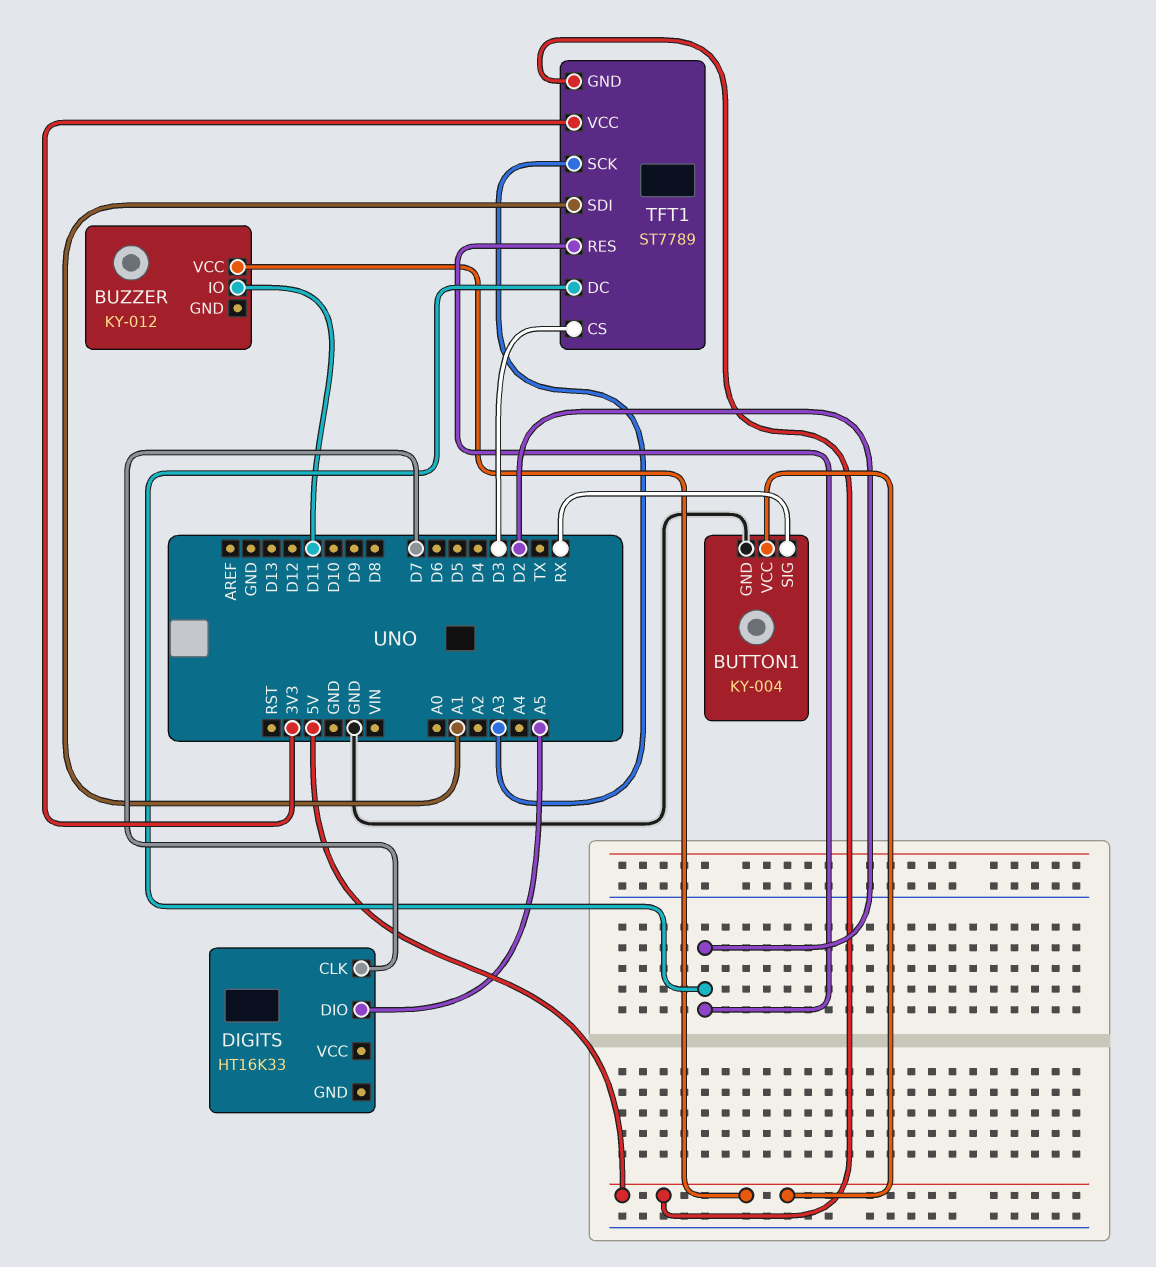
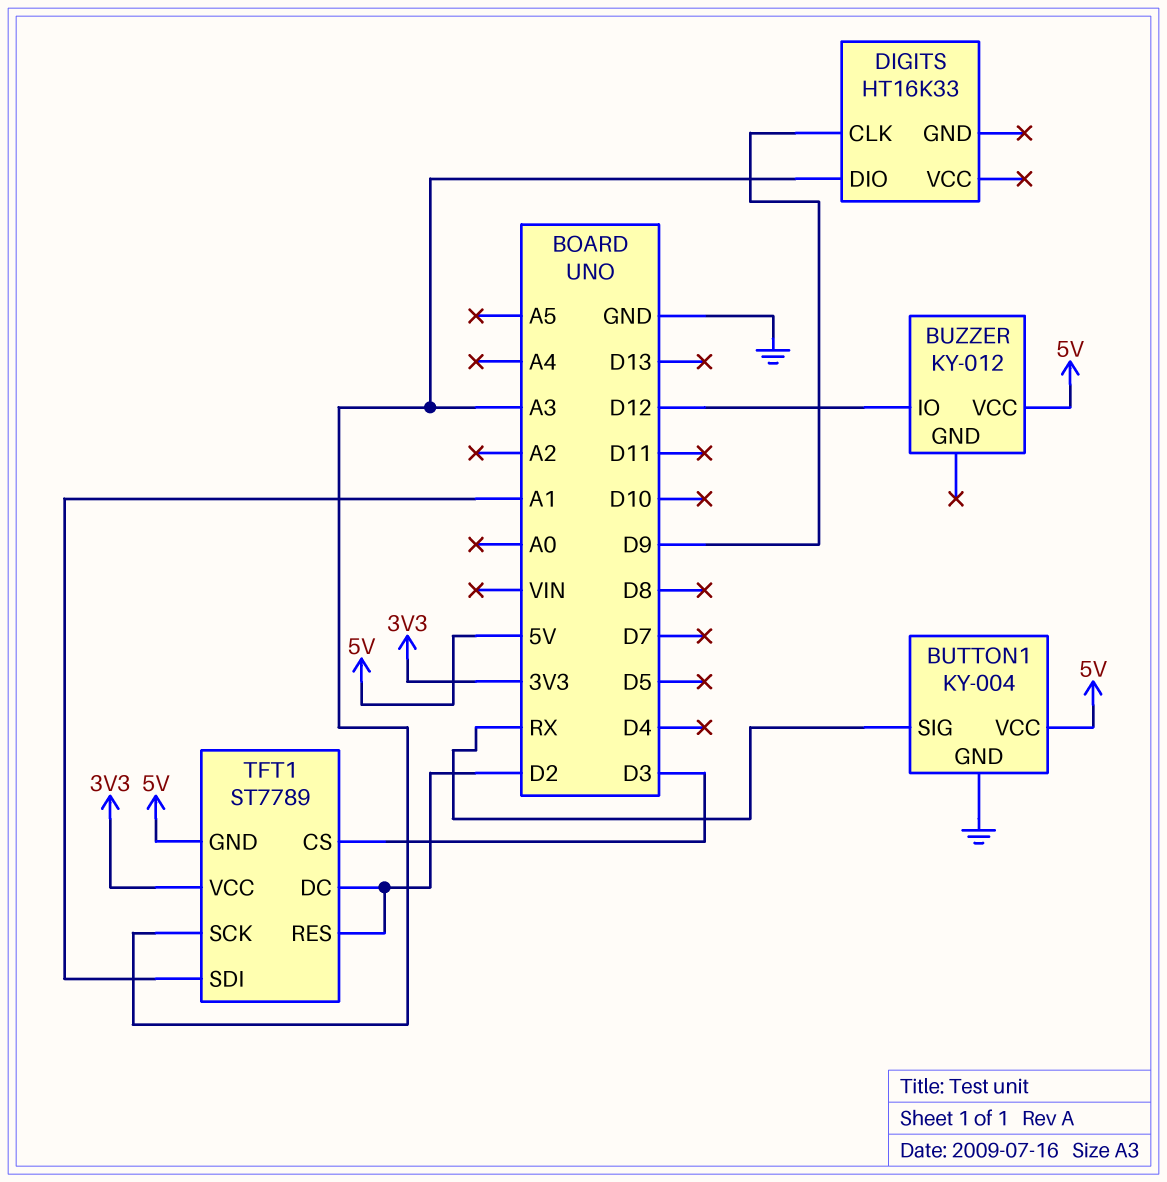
BUZZER pin IO: D11 -> D12
DIGITS pin CLK: D7 -> D9
DIGITS pin DIO: A5 -> A3

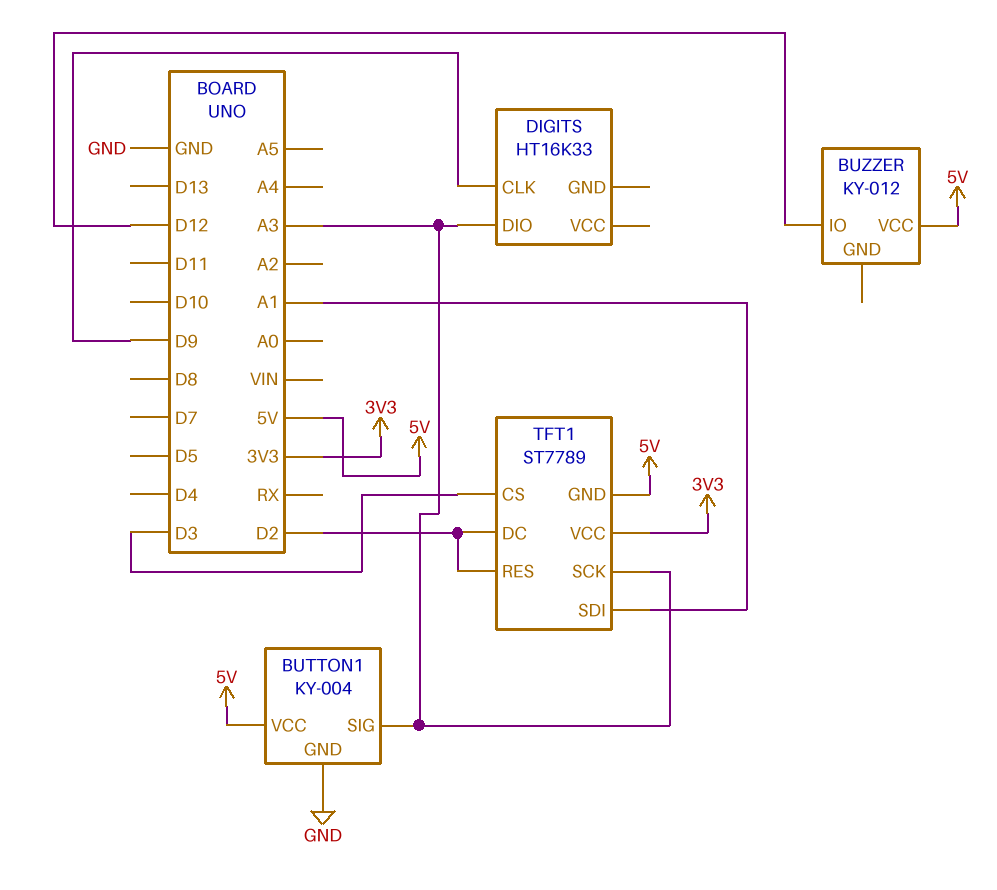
BUTTON1 pin SIG: RX -> A3

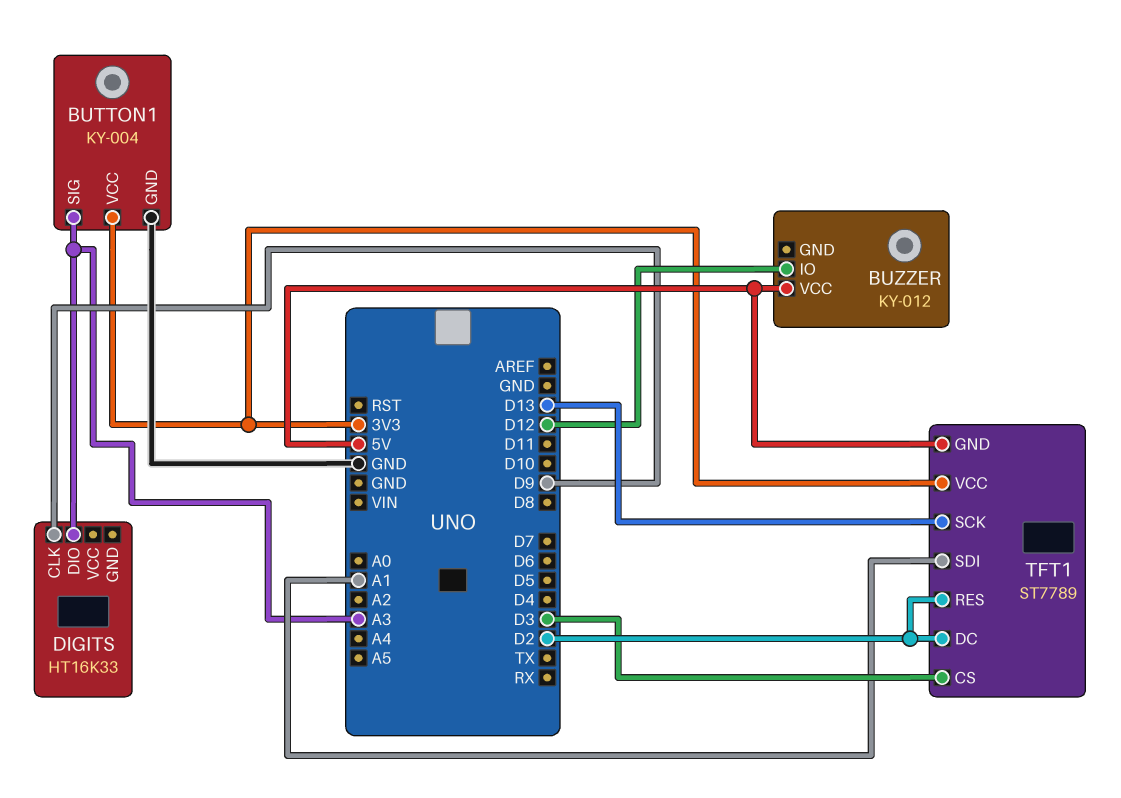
BUTTON1 pin VCC: 5V -> 3V3
TFT1 pin SCK: A3 -> D13

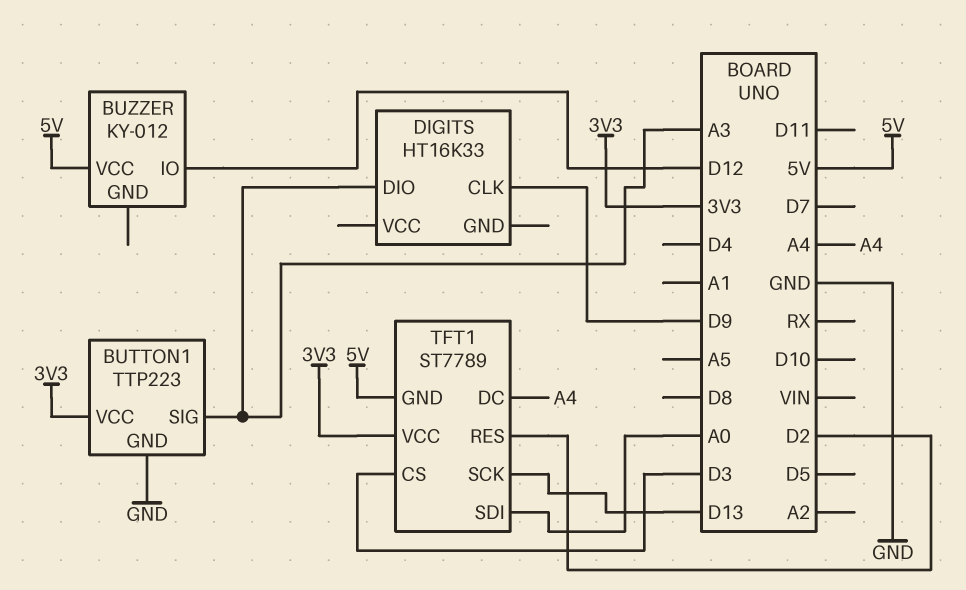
BUTTON1: KY-004 -> TTP223
TFT1 pin DC: D2 -> A4
TFT1 pin SDI: A1 -> A0

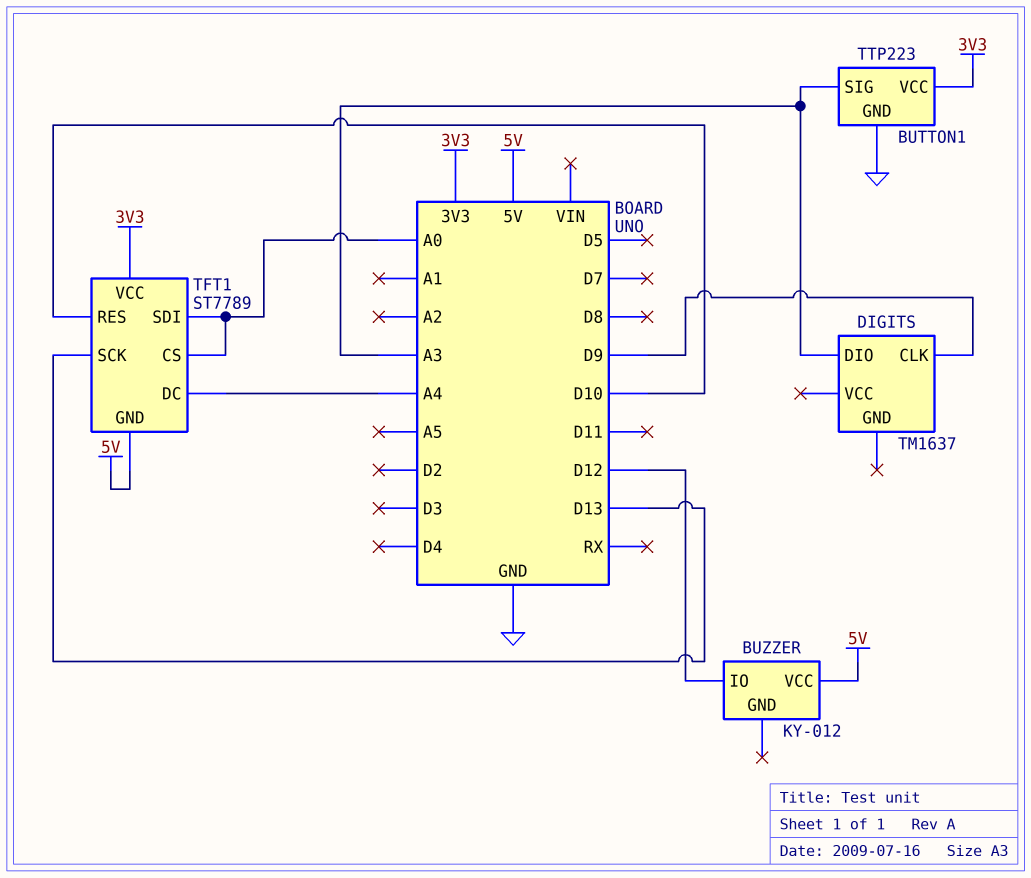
DIGITS: HT16K33 -> TM1637
TFT1 pin CS: D3 -> A0
TFT1 pin RES: D2 -> D10

